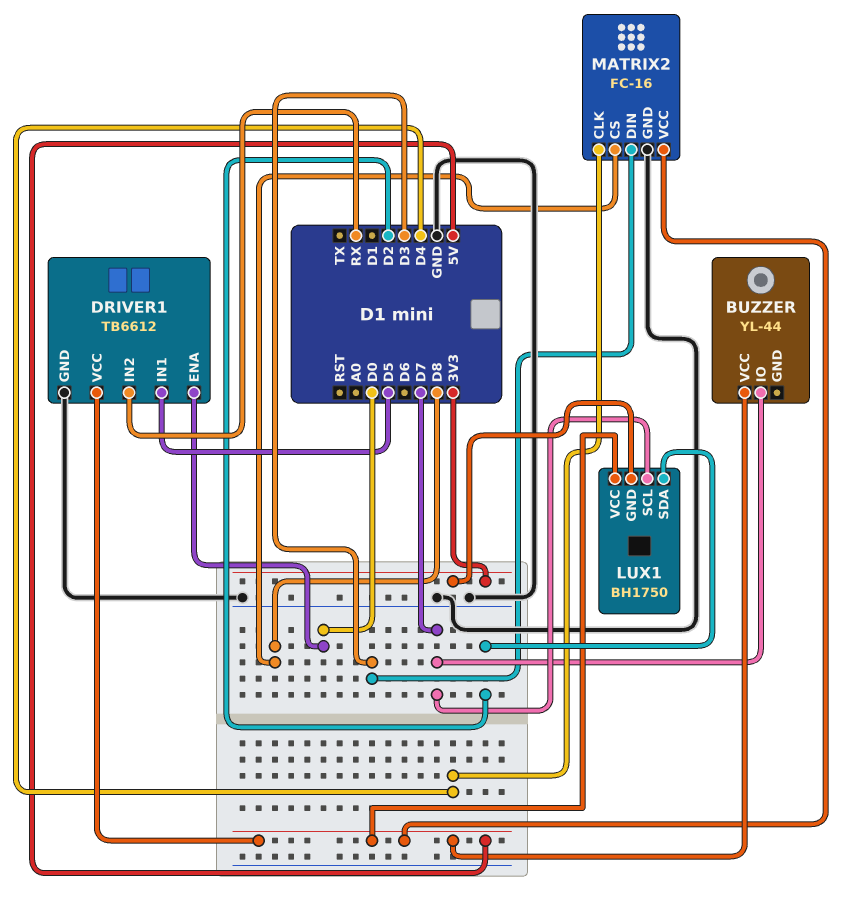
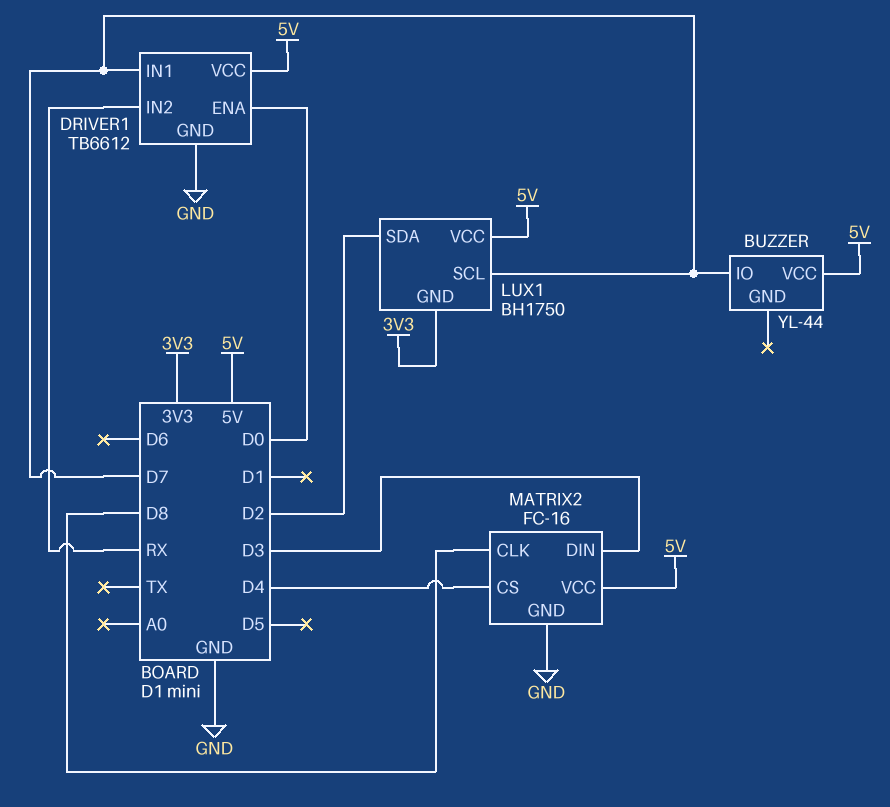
DRIVER1 pin IN1: D5 -> D7
MATRIX2 pin CLK: D4 -> D8
MATRIX2 pin CS: D8 -> D4

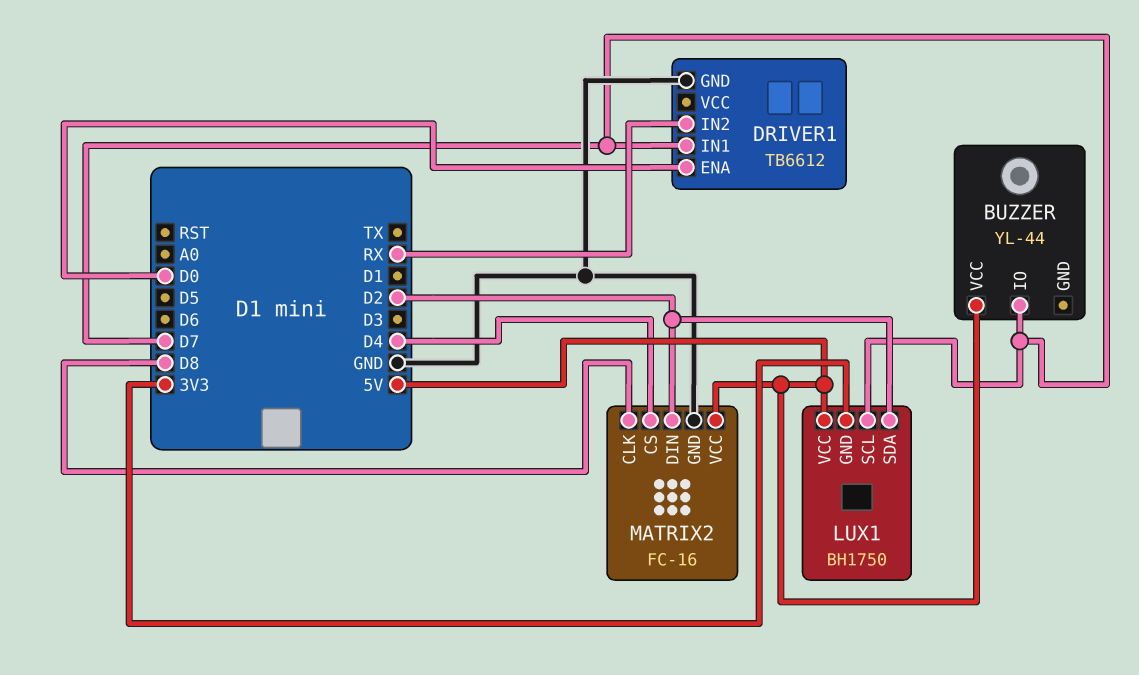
DRIVER1 pin VCC: 5V -> none
MATRIX2 pin DIN: D3 -> D2

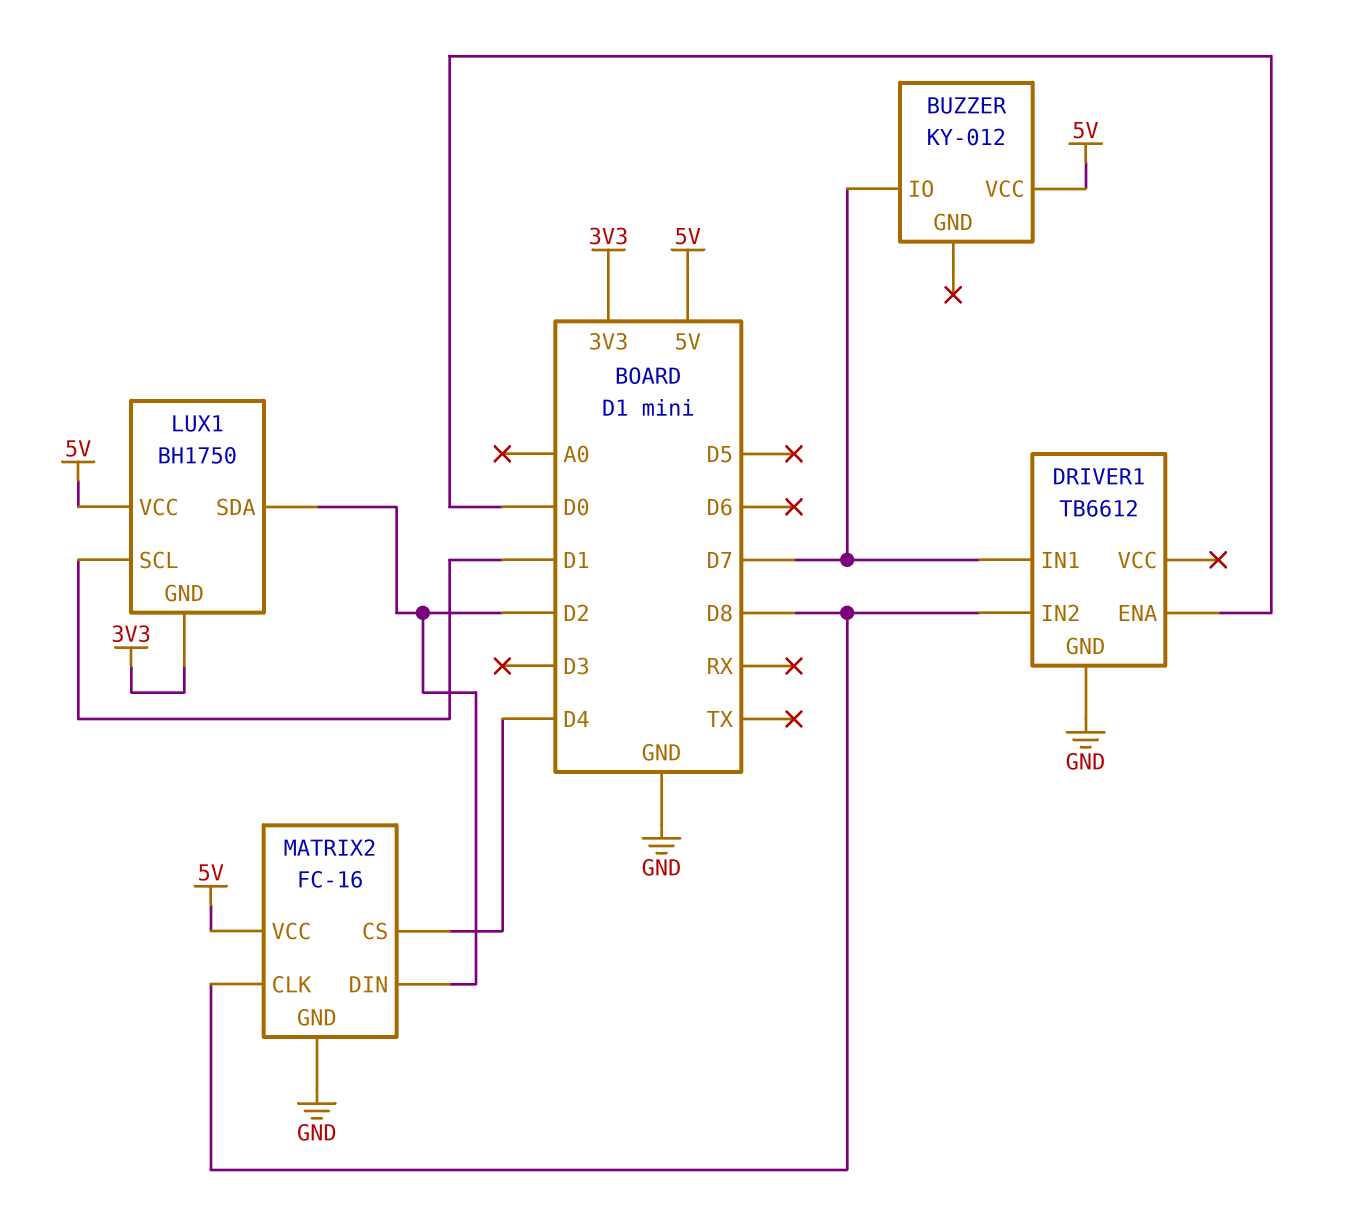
BUZZER: YL-44 -> KY-012
DRIVER1 pin IN2: RX -> D8
LUX1 pin SCL: D7 -> D1

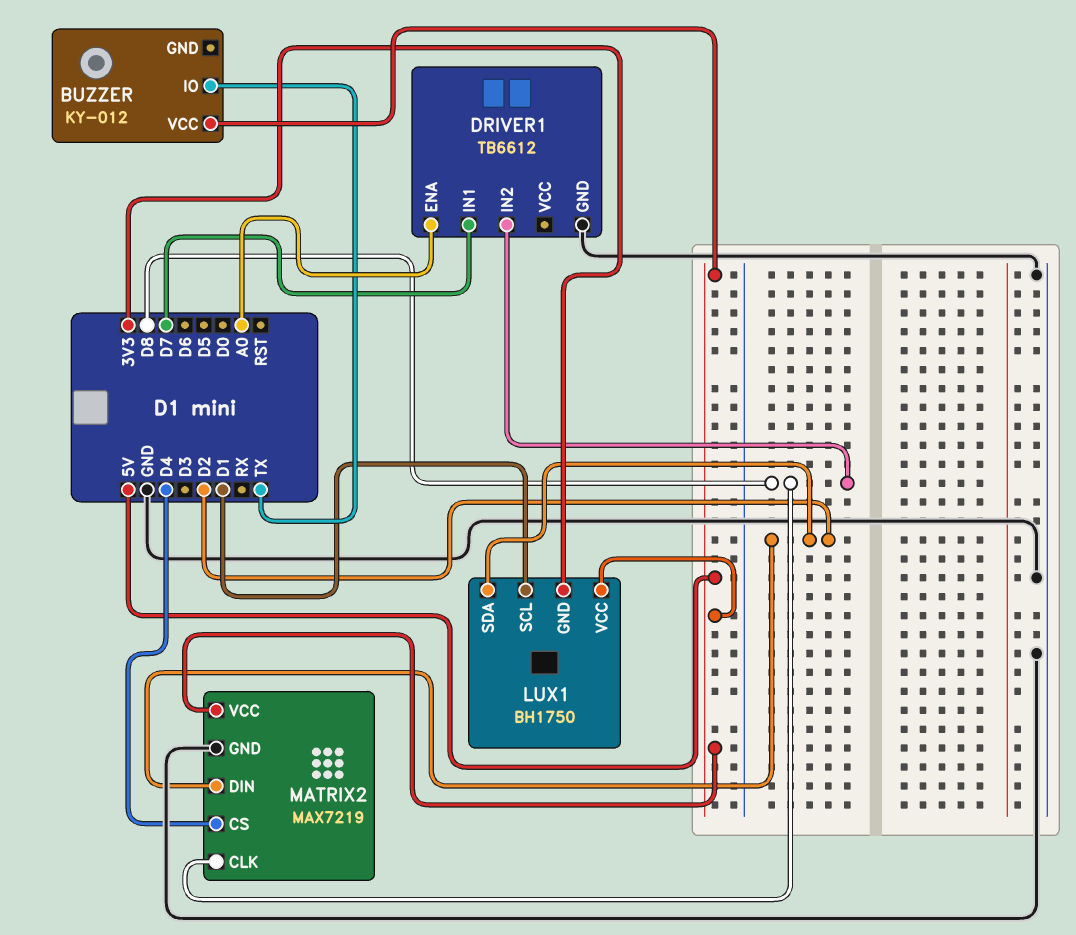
BUZZER pin IO: D7 -> TX
DRIVER1 pin ENA: D0 -> A0
MATRIX2: FC-16 -> MAX7219

